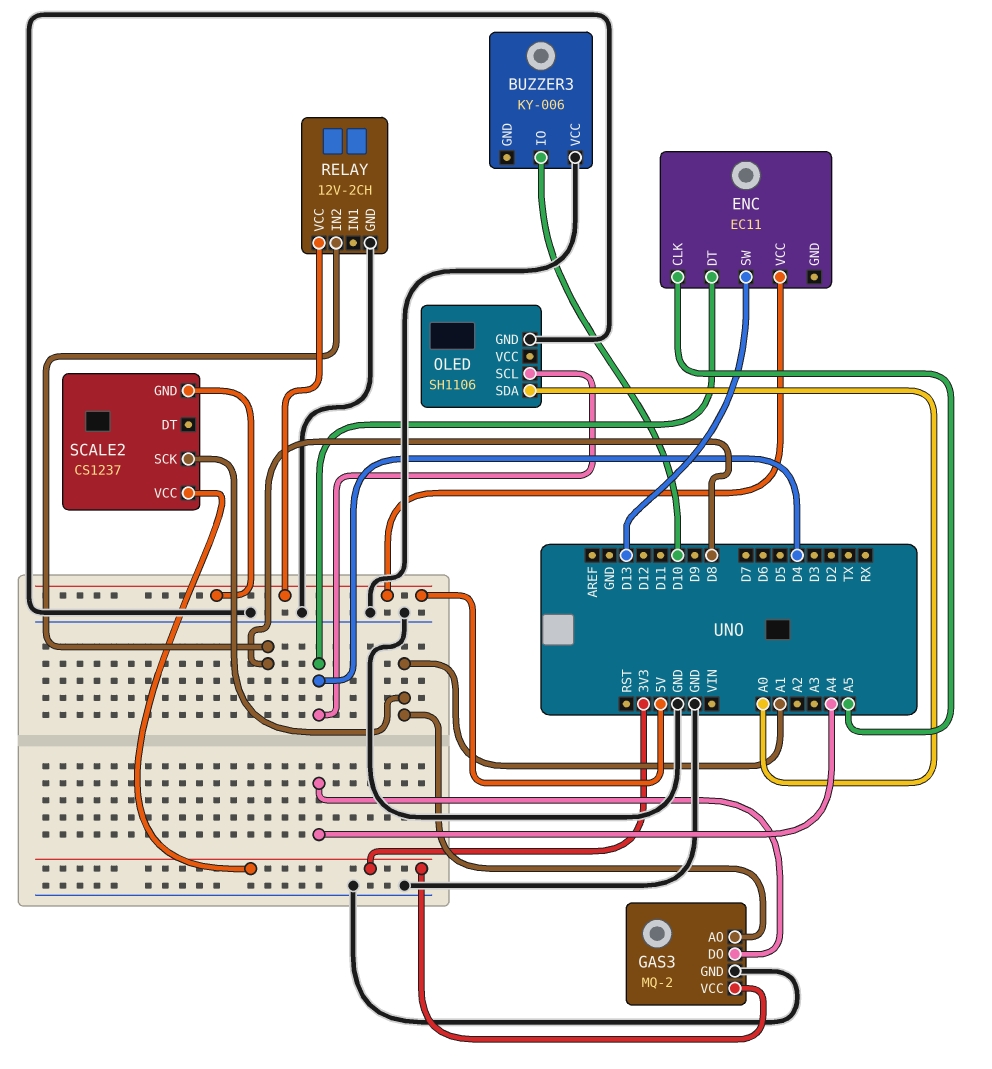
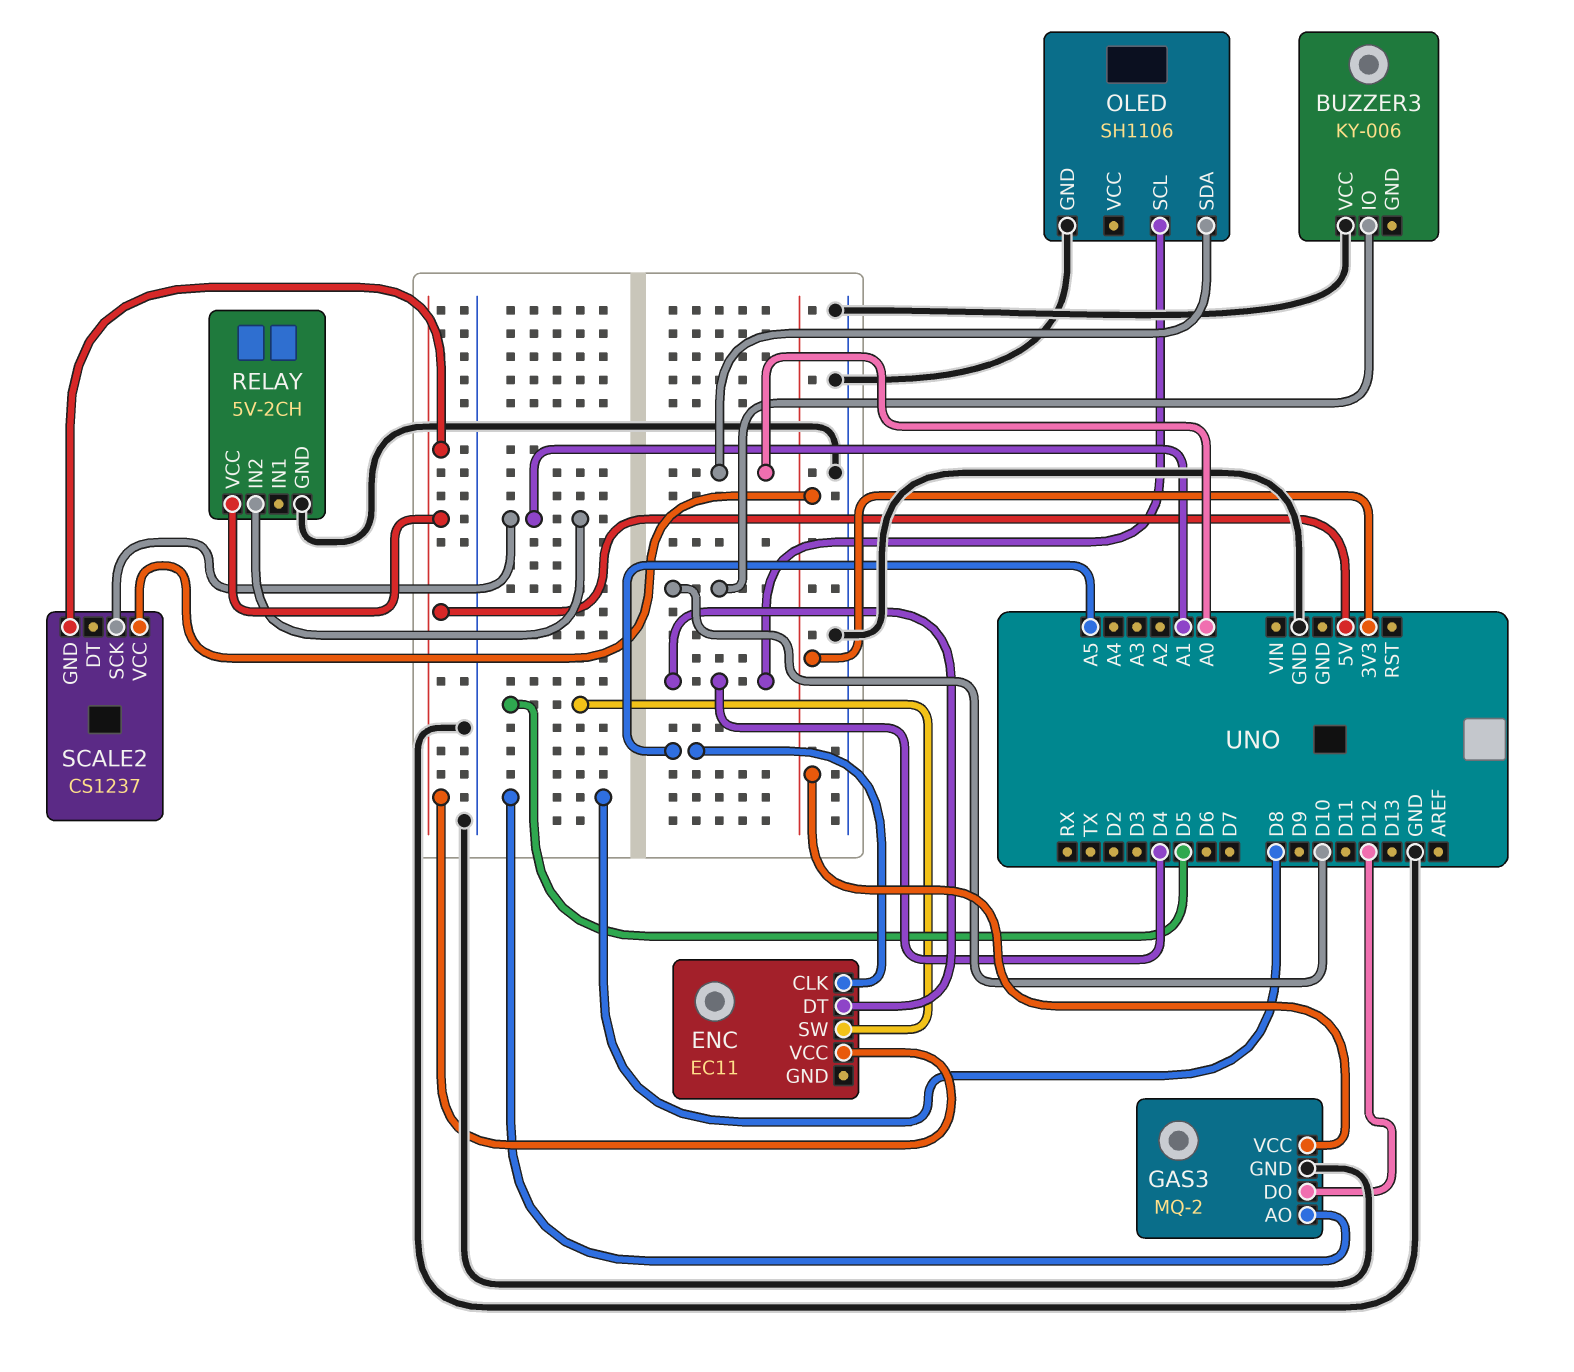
ENC pin SW: D13 -> D5
GAS3 pin AO: A1 -> D8
GAS3 pin DO: A4 -> D12
RELAY: 12V-2CH -> 5V-2CH
RELAY pin IN2: D8 -> A1

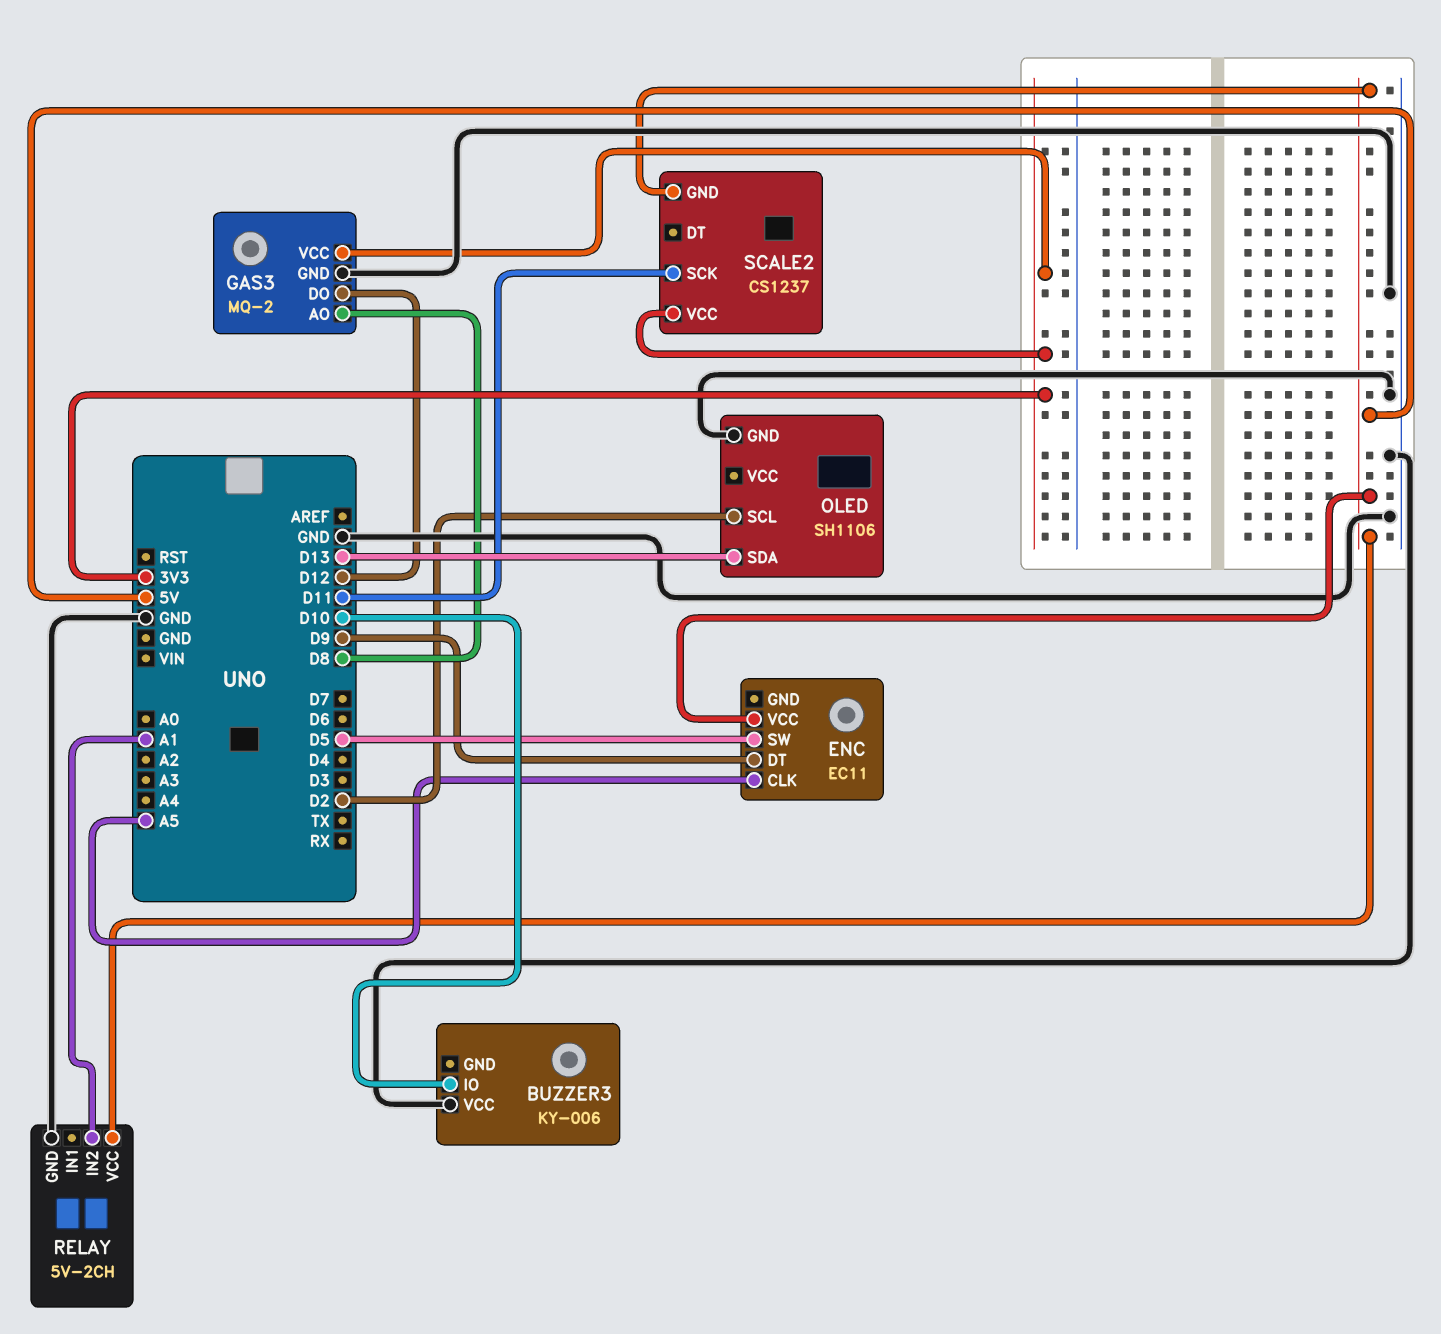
ENC pin DT: D4 -> D9
OLED pin SCL: D4 -> D2
OLED pin SDA: A0 -> D13
SCALE2 pin SCK: A1 -> D11

